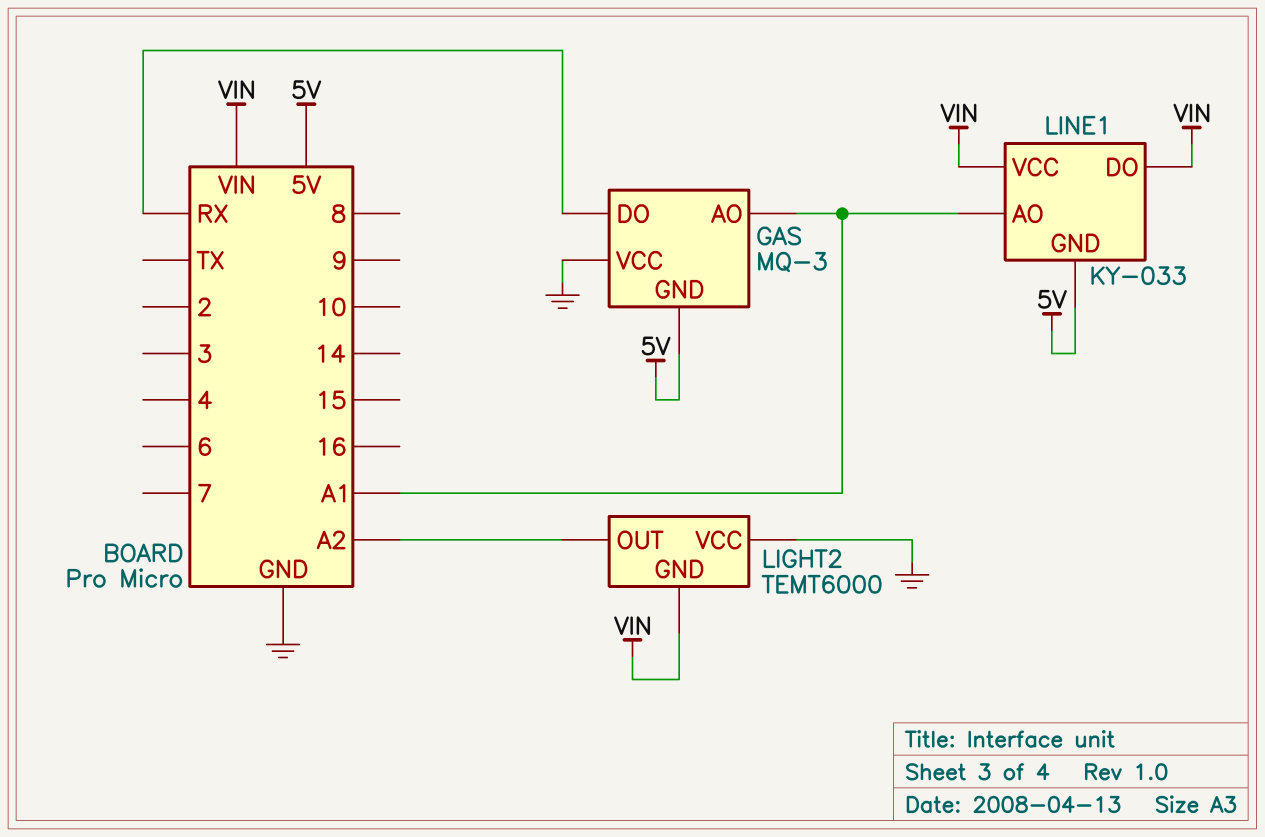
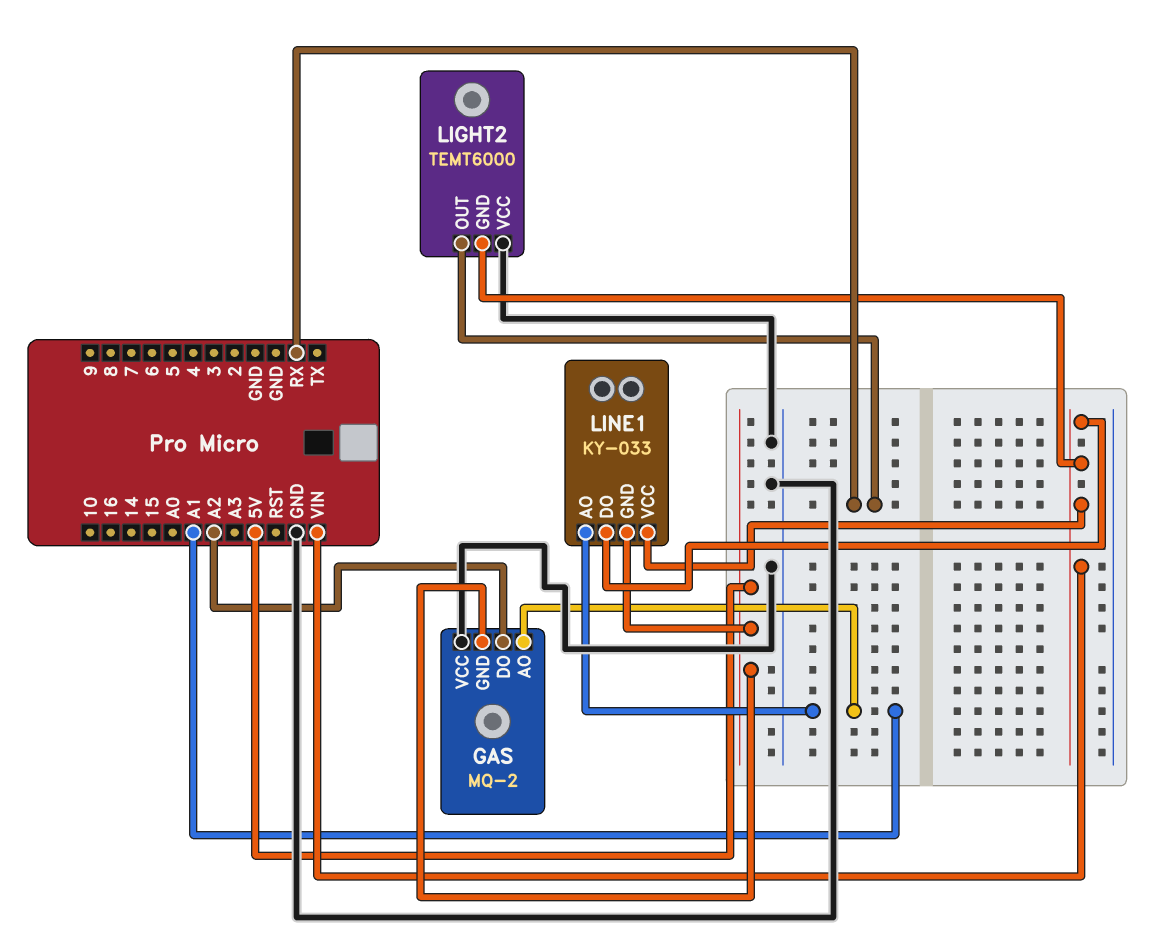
GAS: MQ-3 -> MQ-2
GAS pin DO: RX -> A2
LIGHT2 pin OUT: A2 -> RX

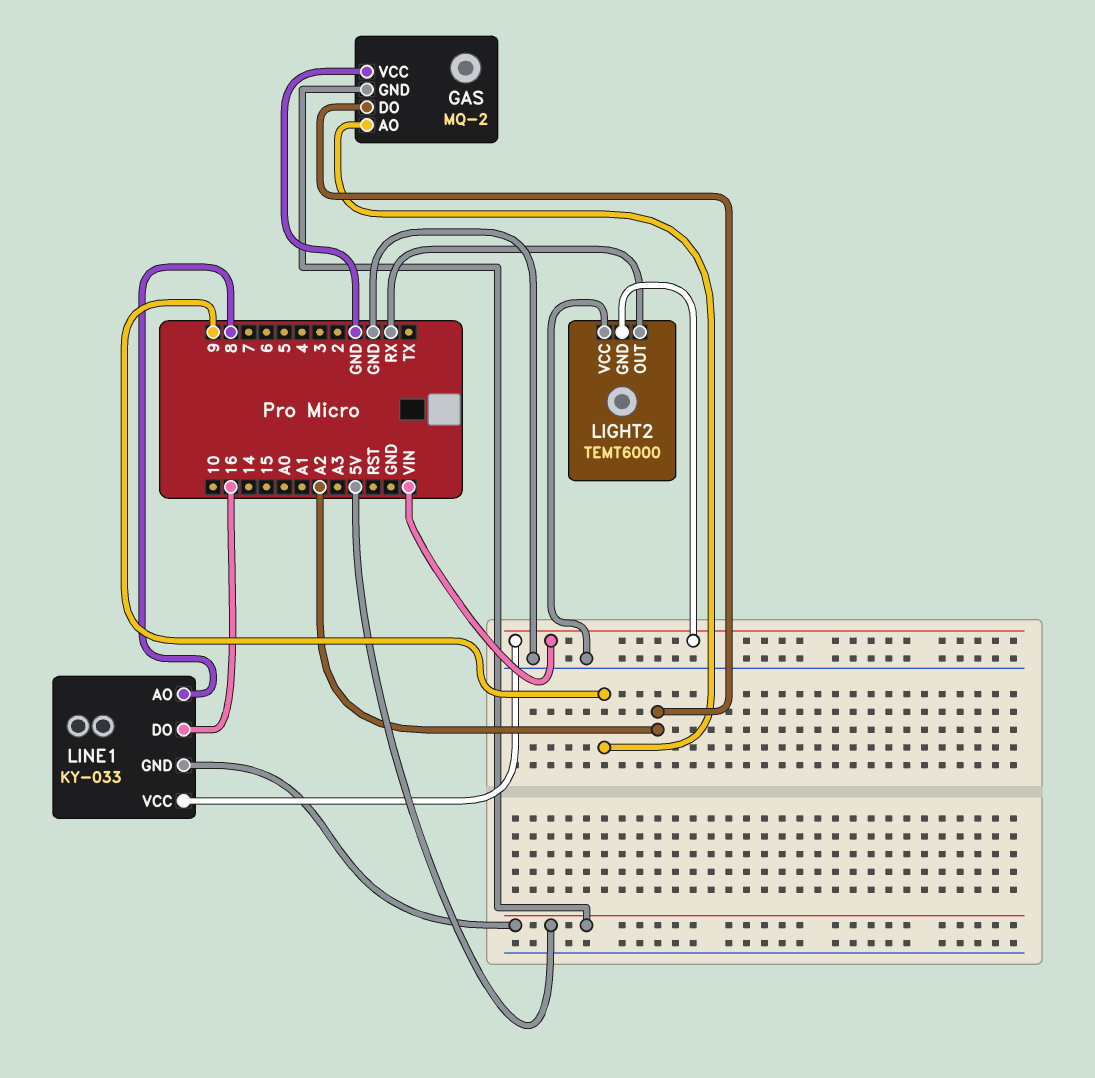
GAS pin AO: A1 -> 9
LINE1 pin AO: A1 -> 8
LINE1 pin DO: VIN -> 16

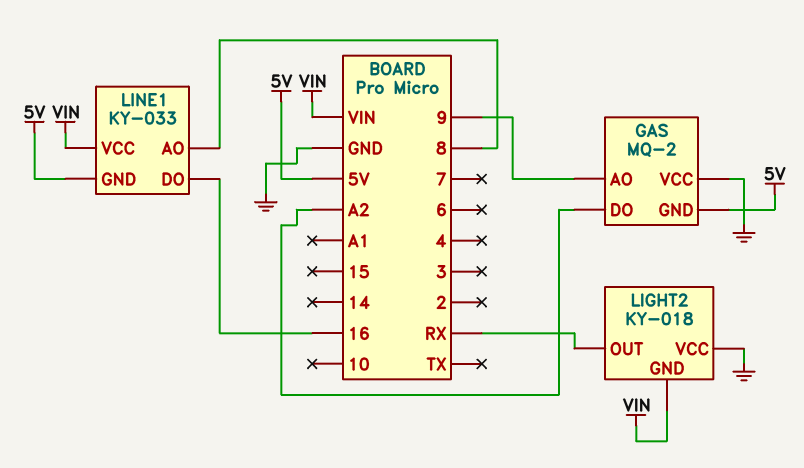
LIGHT2: TEMT6000 -> KY-018

